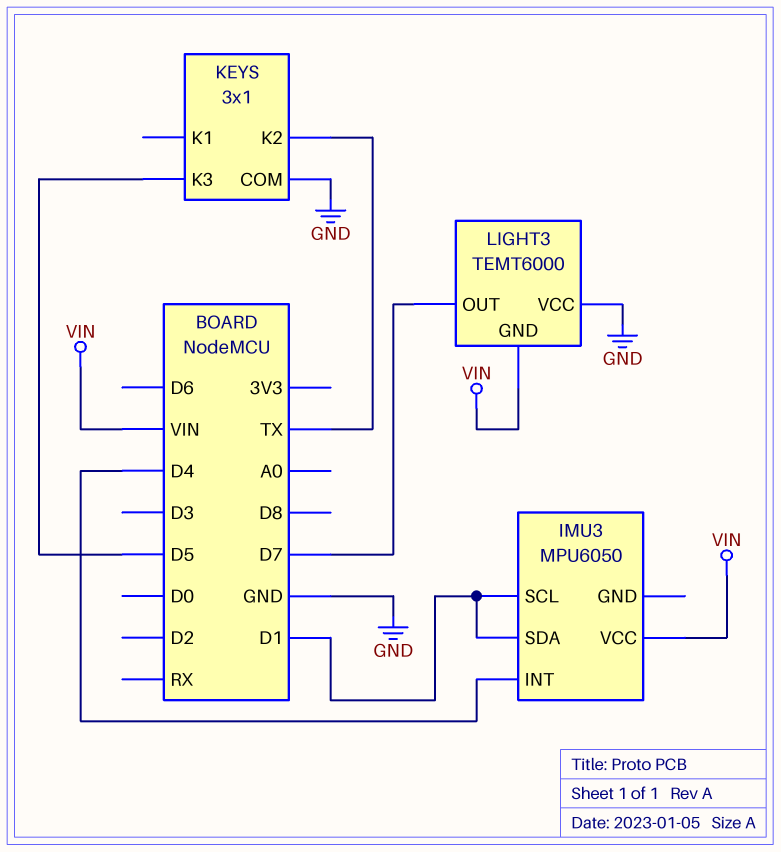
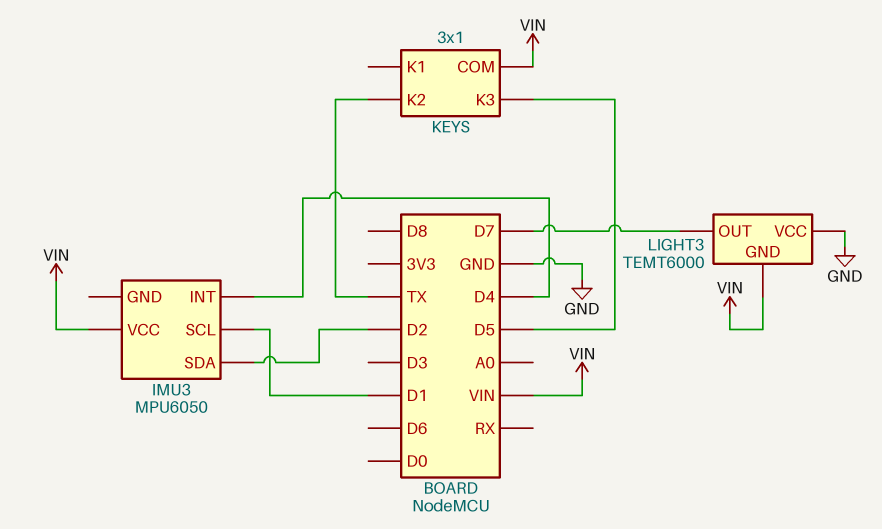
IMU3 pin SDA: D1 -> D2
KEYS pin COM: GND -> VIN

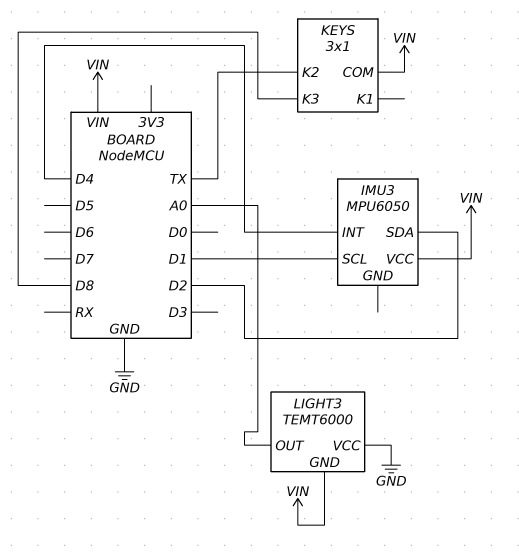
KEYS pin K3: D5 -> D8
LIGHT3 pin OUT: D7 -> A0

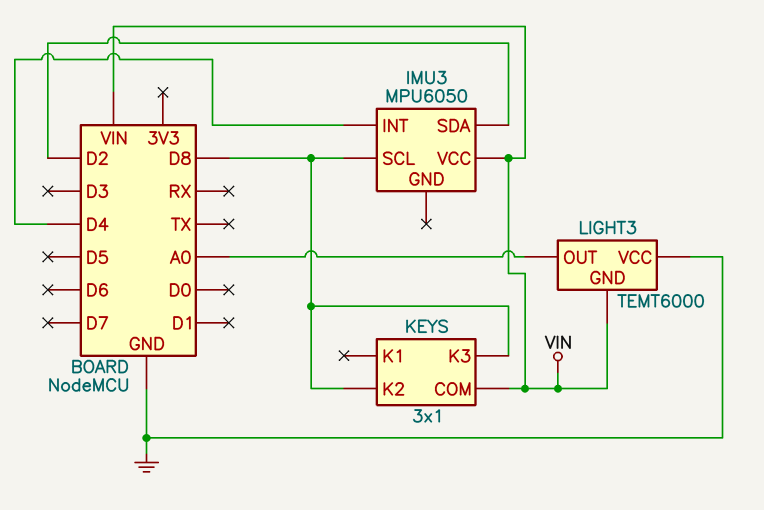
IMU3 pin SCL: D1 -> D8
KEYS pin K2: TX -> D8

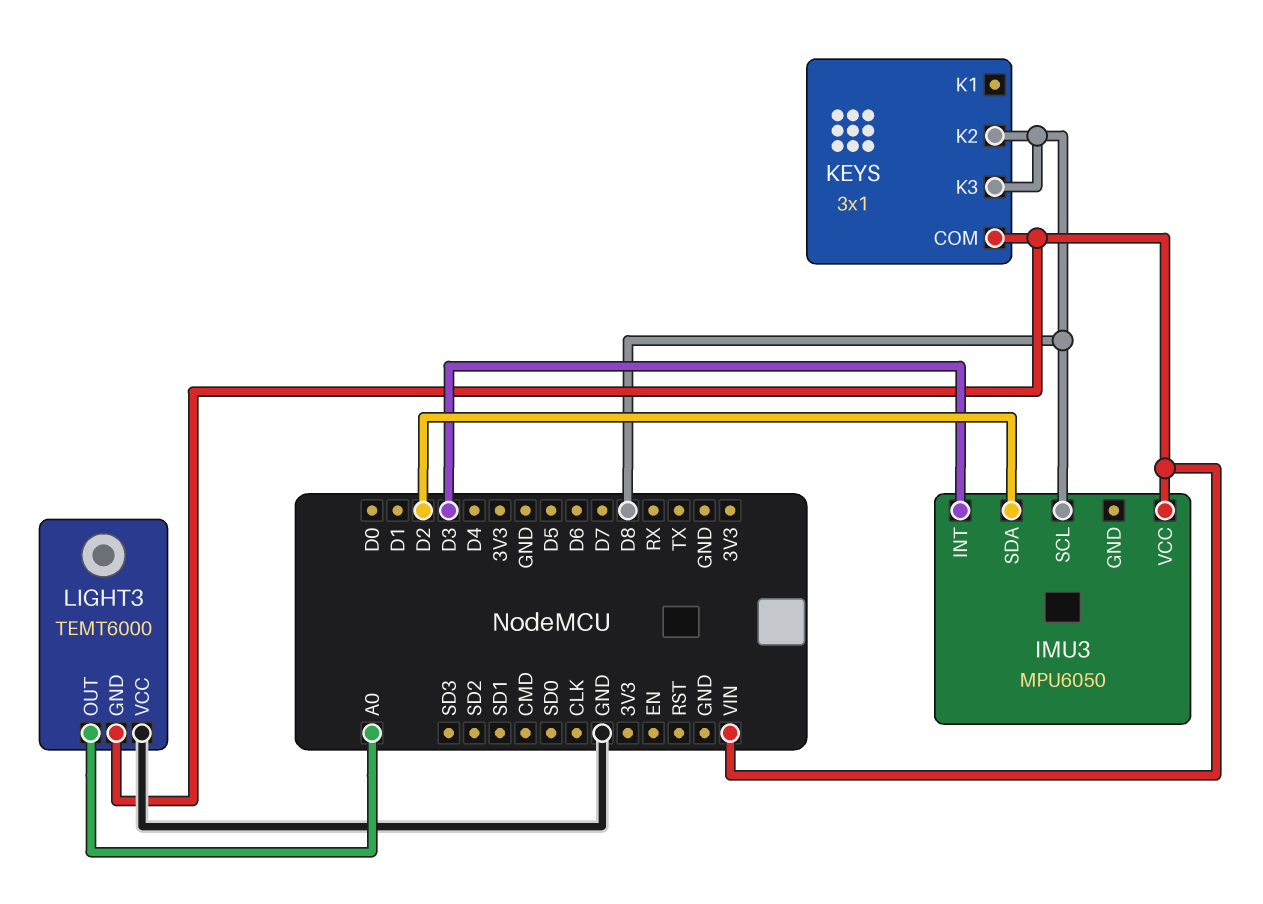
IMU3 pin INT: D4 -> D3

